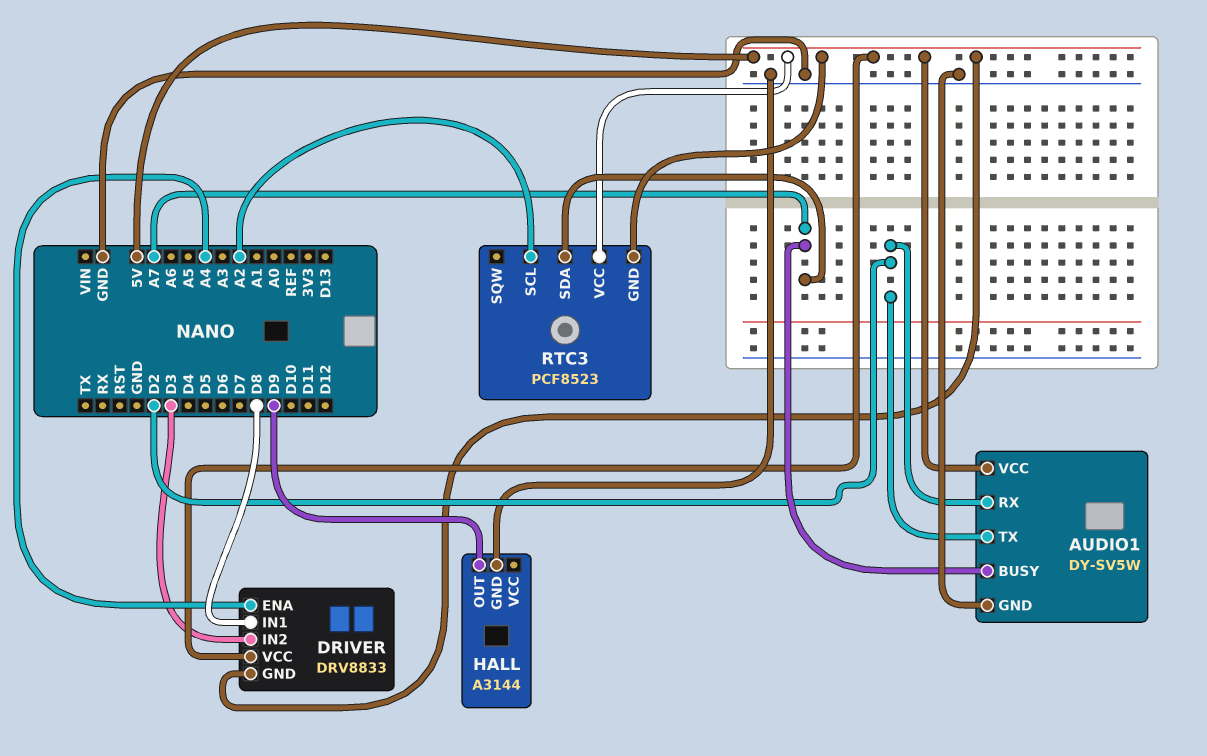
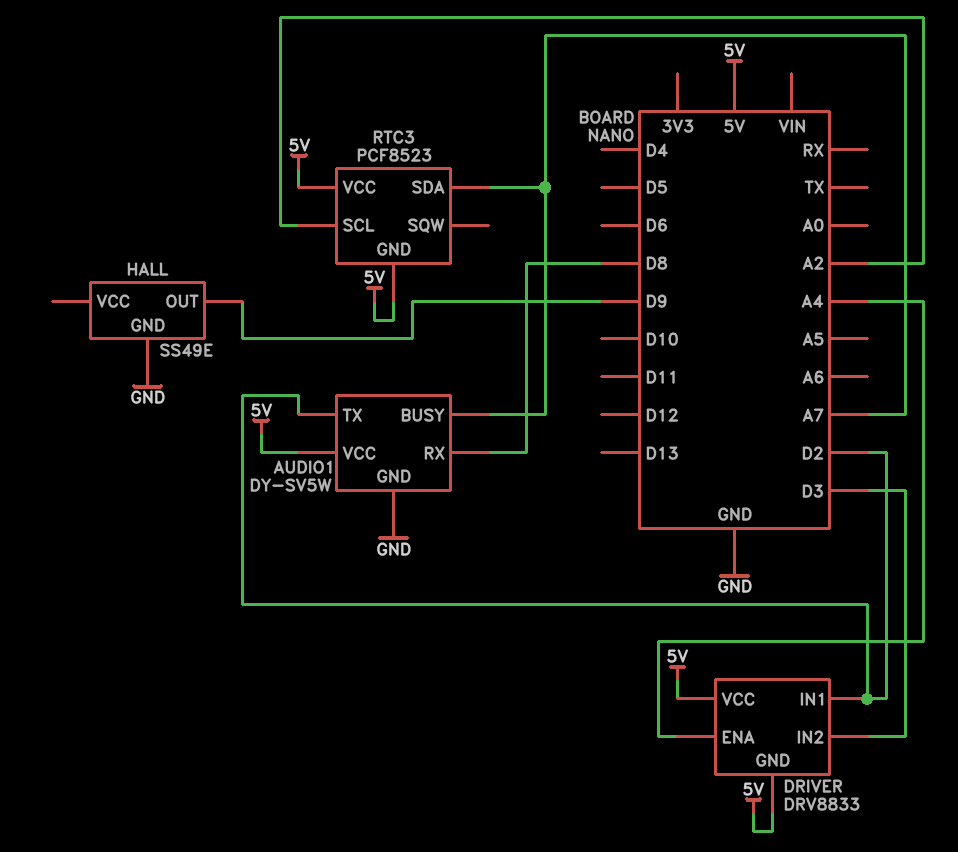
AUDIO1 pin RX: D2 -> D8
DRIVER pin IN1: D8 -> D2
HALL: A3144 -> SS49E

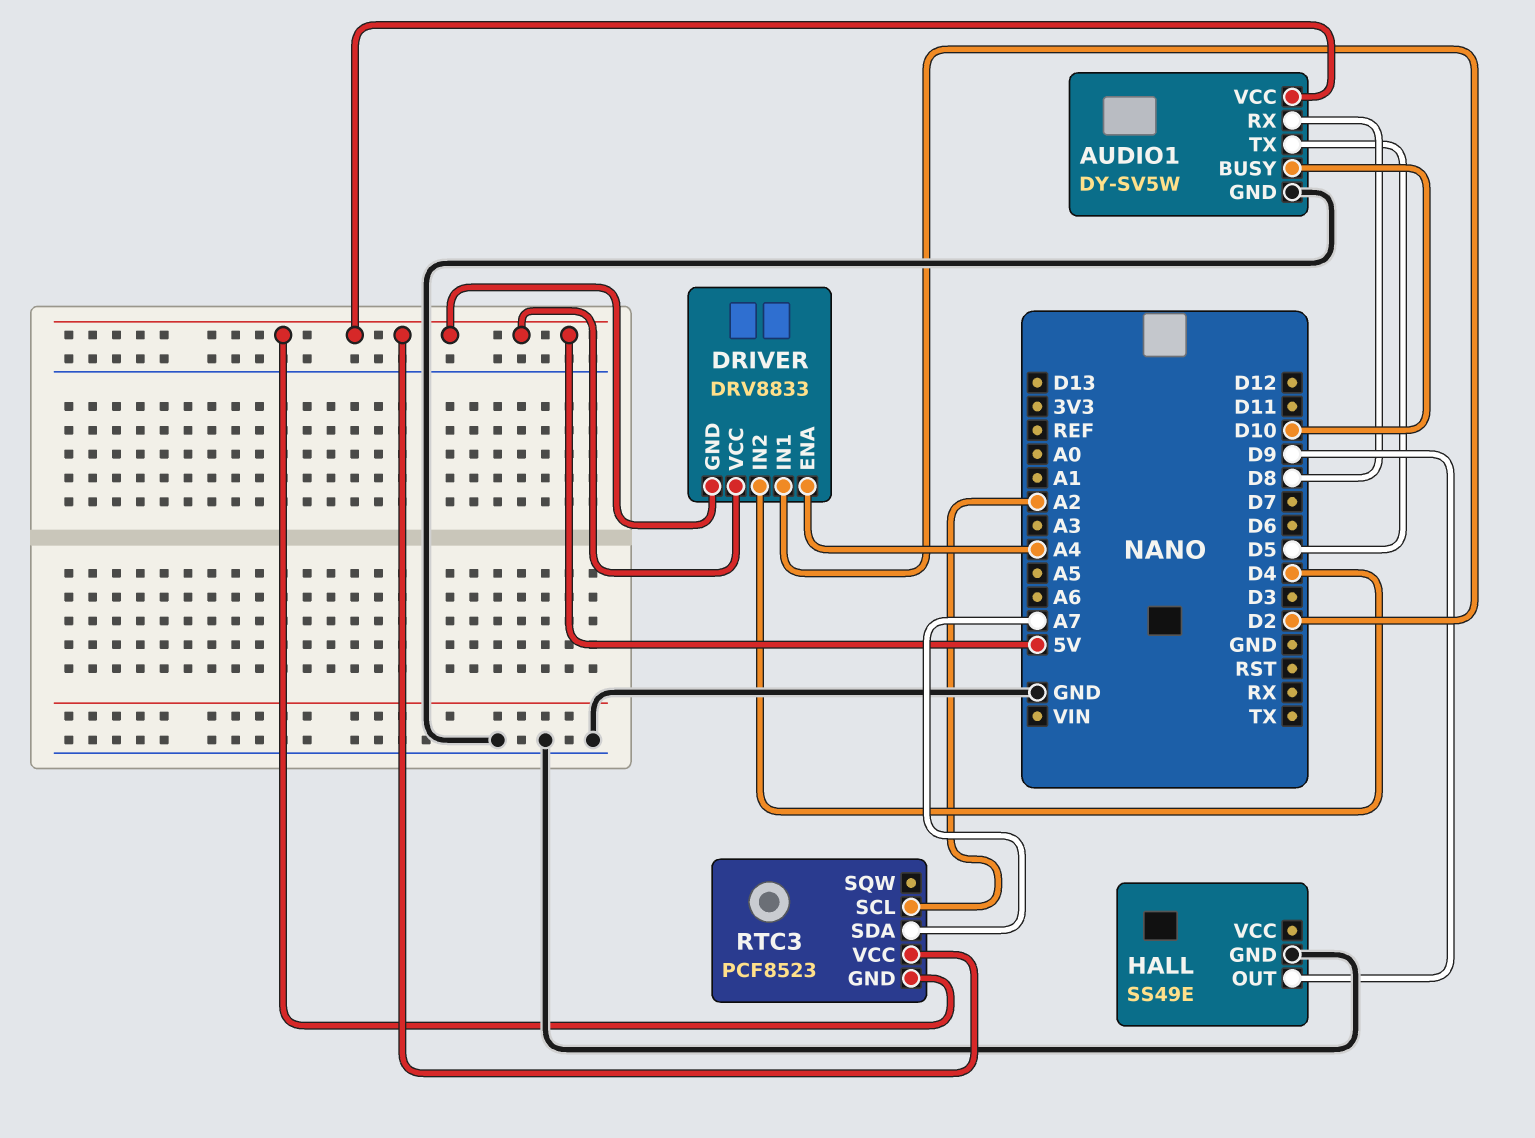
AUDIO1 pin BUSY: A7 -> D10
AUDIO1 pin TX: D2 -> D5
DRIVER pin IN2: D3 -> D4

